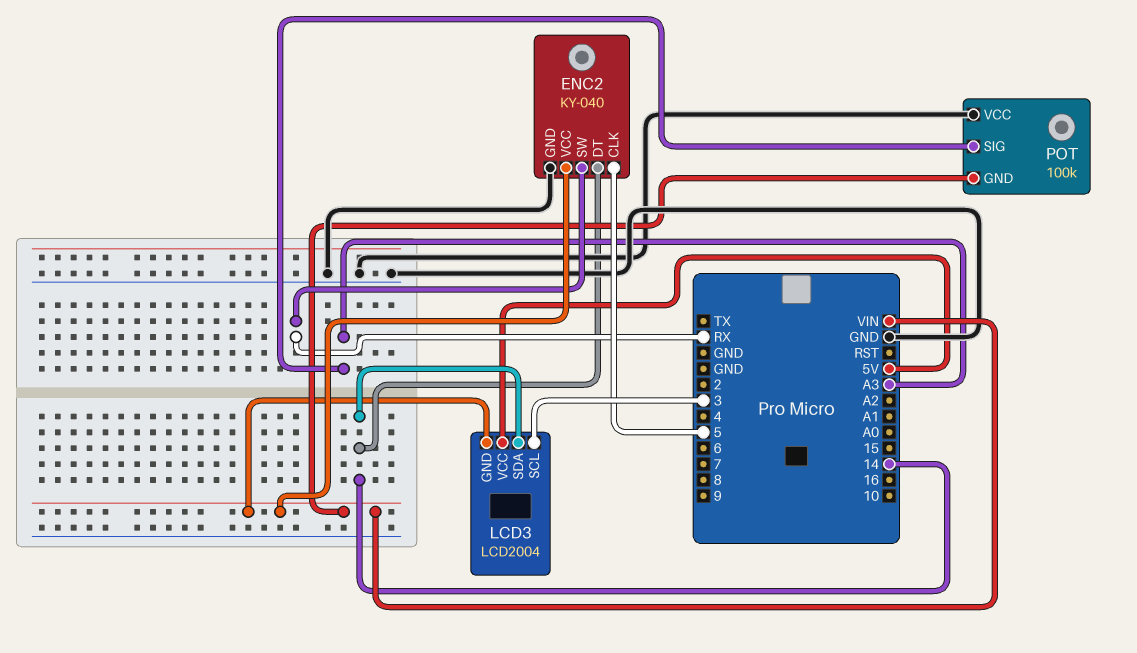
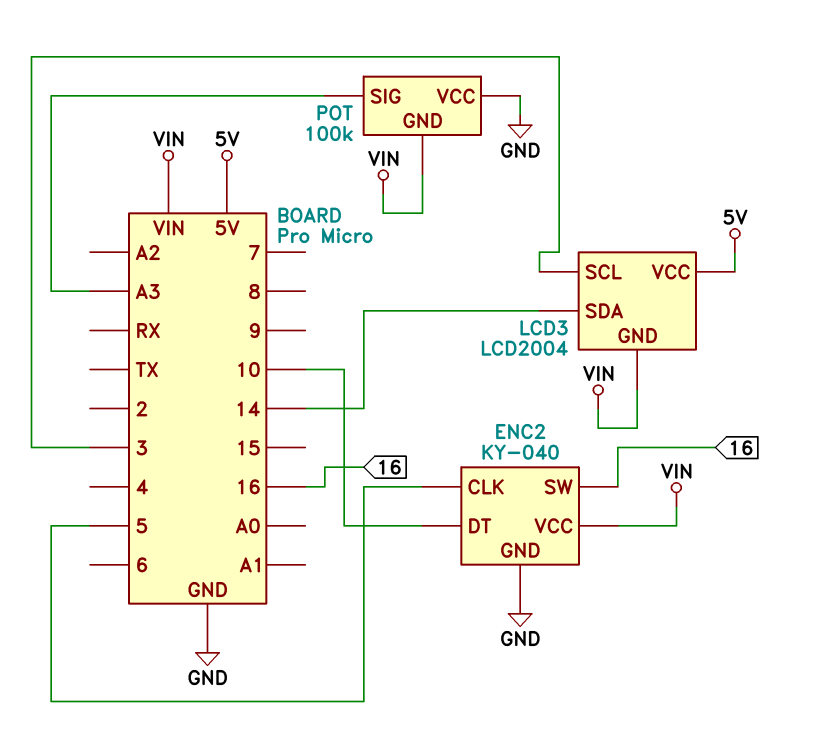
ENC2 pin DT: 14 -> 10
ENC2 pin SW: RX -> 16

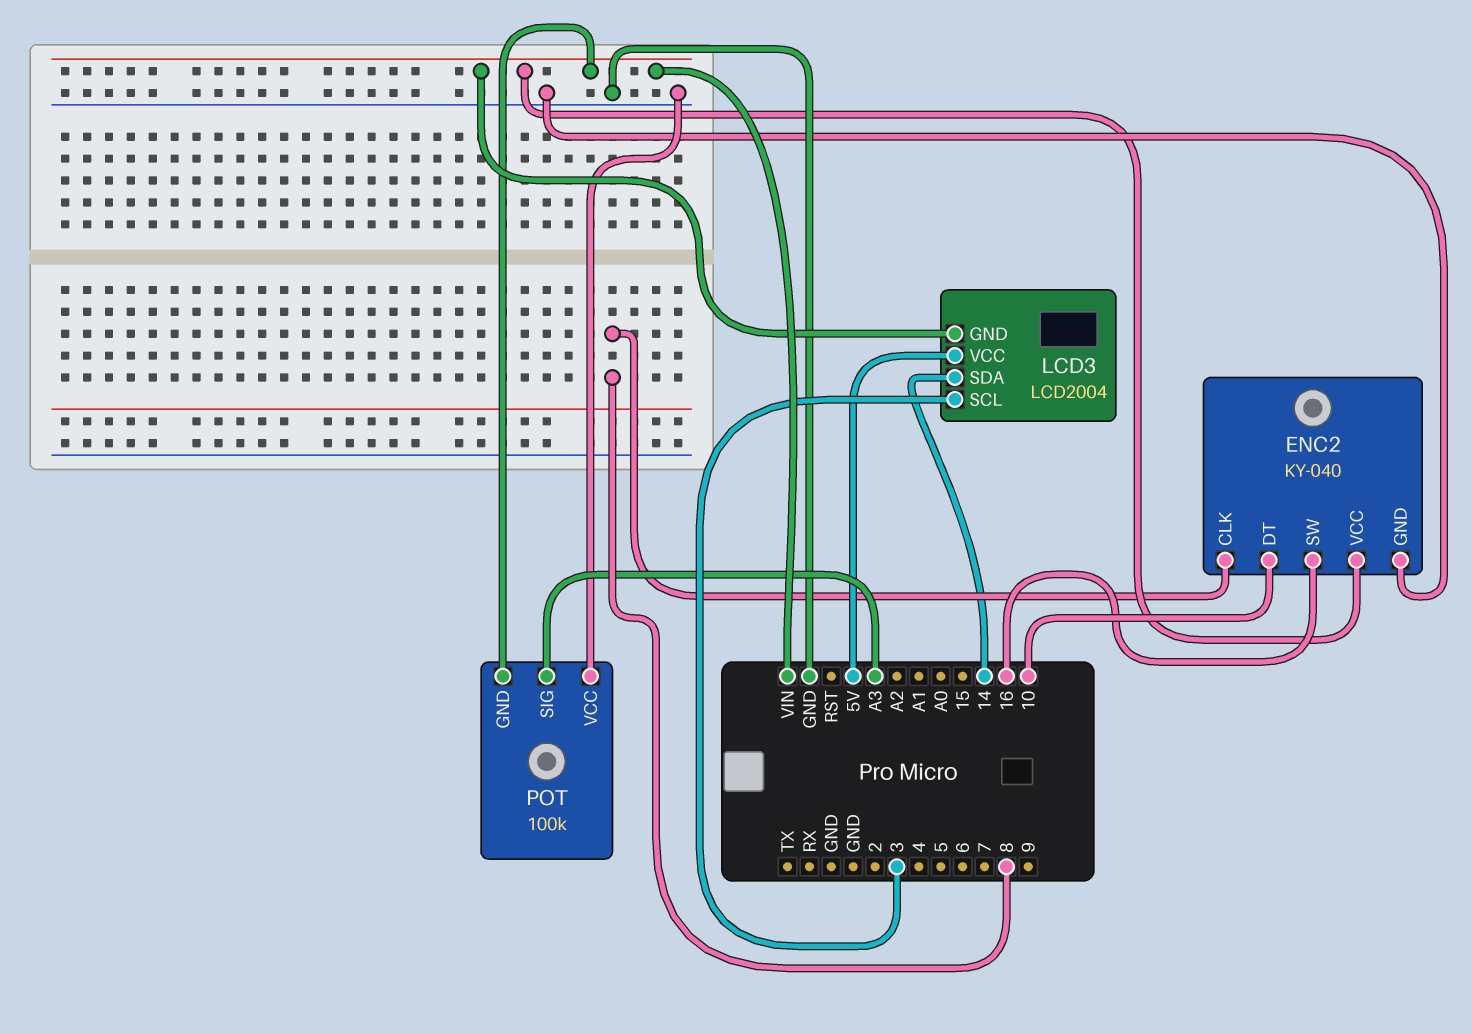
ENC2 pin CLK: 5 -> 8

